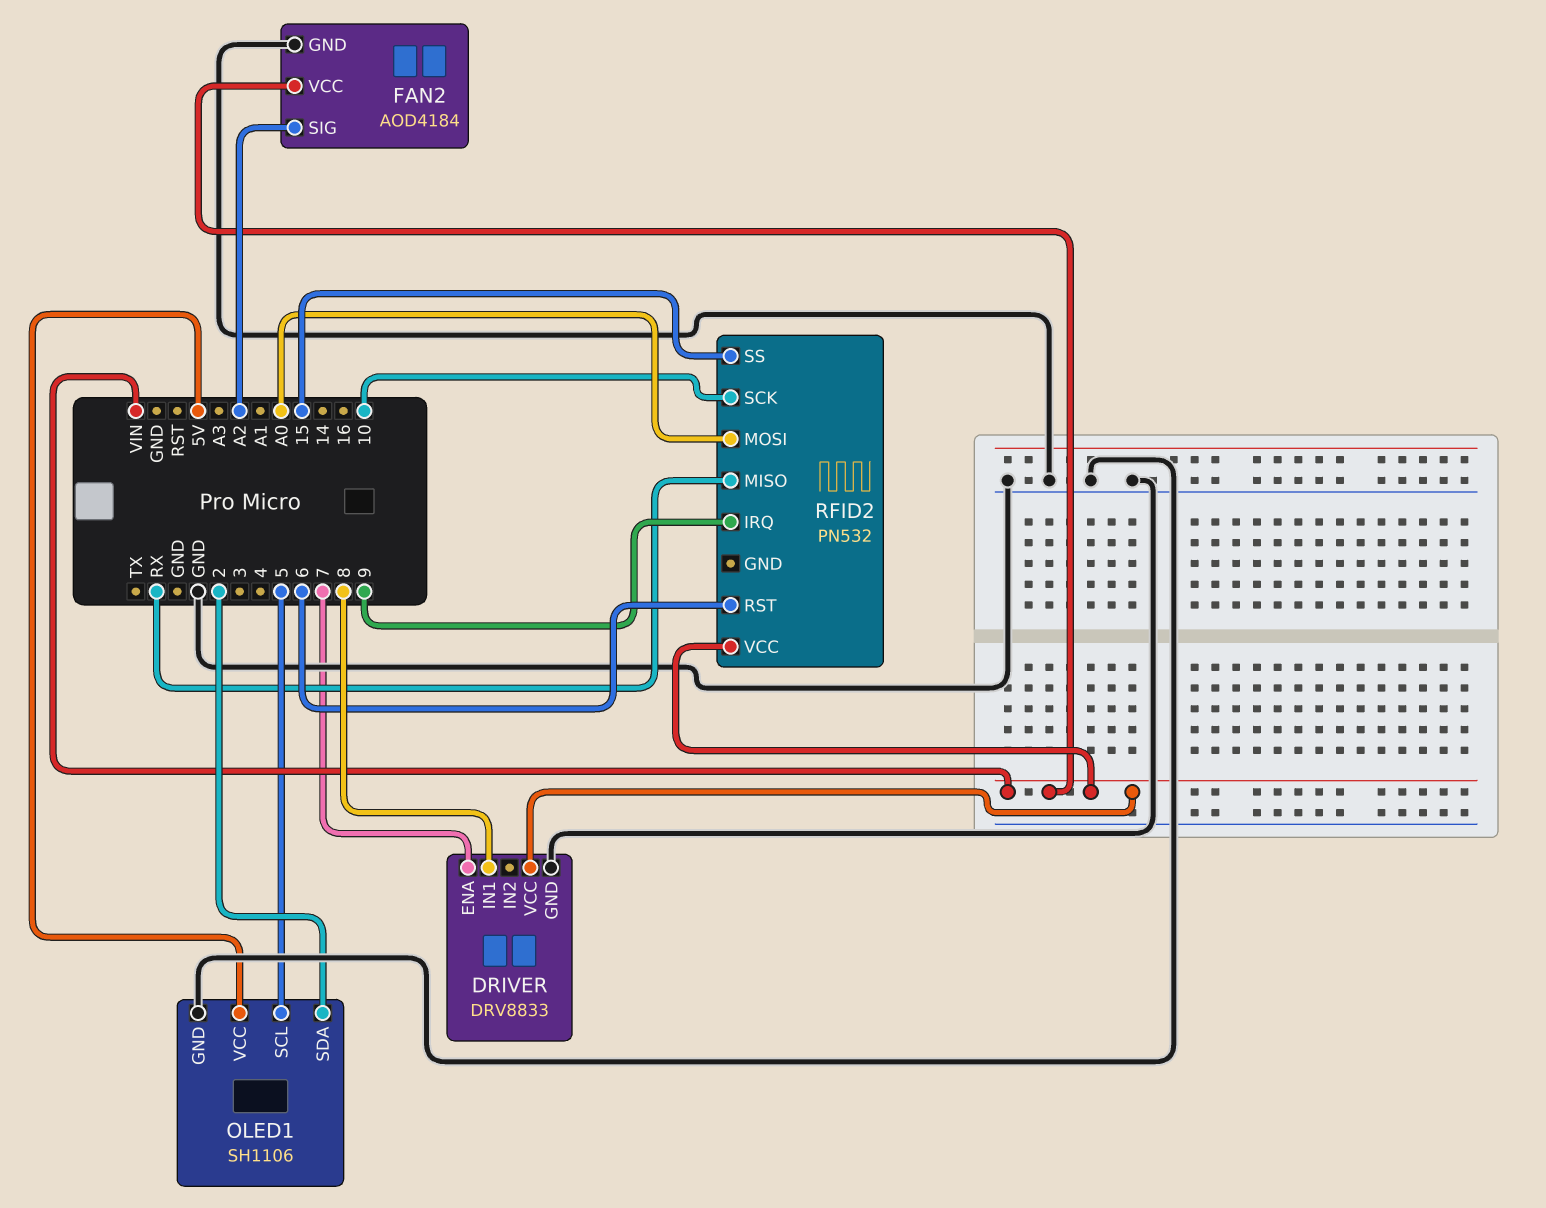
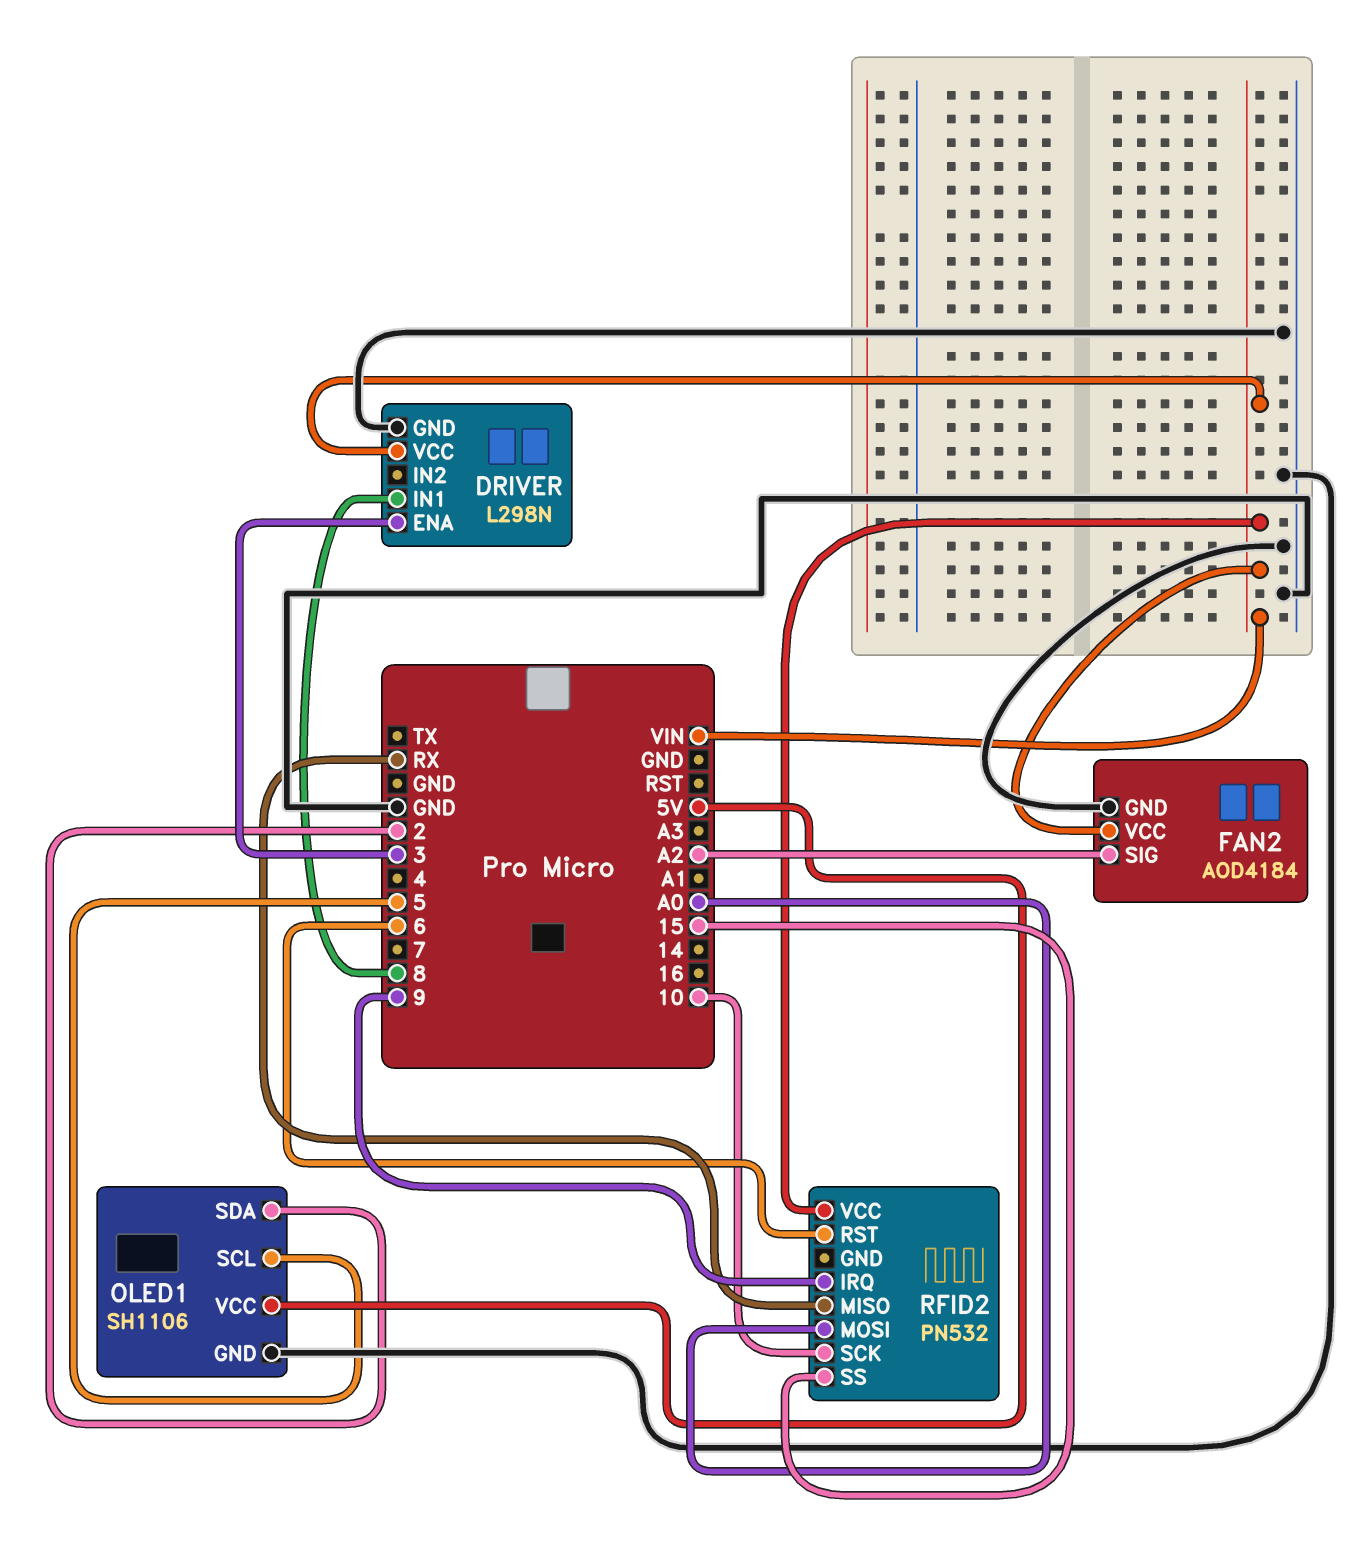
DRIVER: DRV8833 -> L298N
DRIVER pin ENA: 7 -> 3

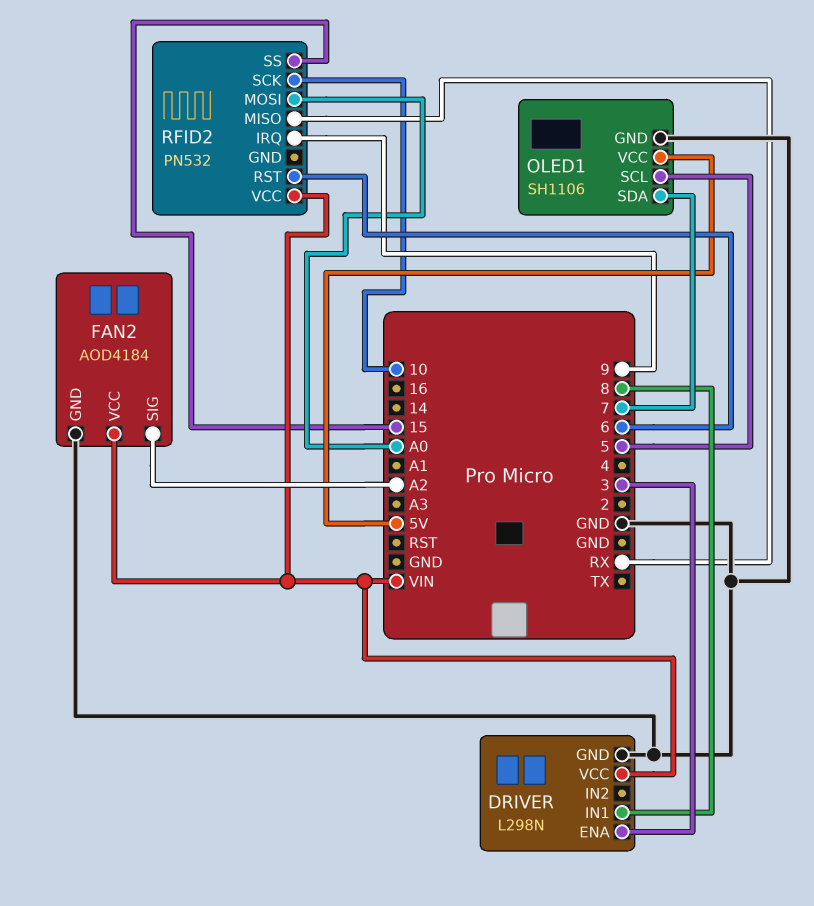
OLED1 pin SDA: 2 -> 7

